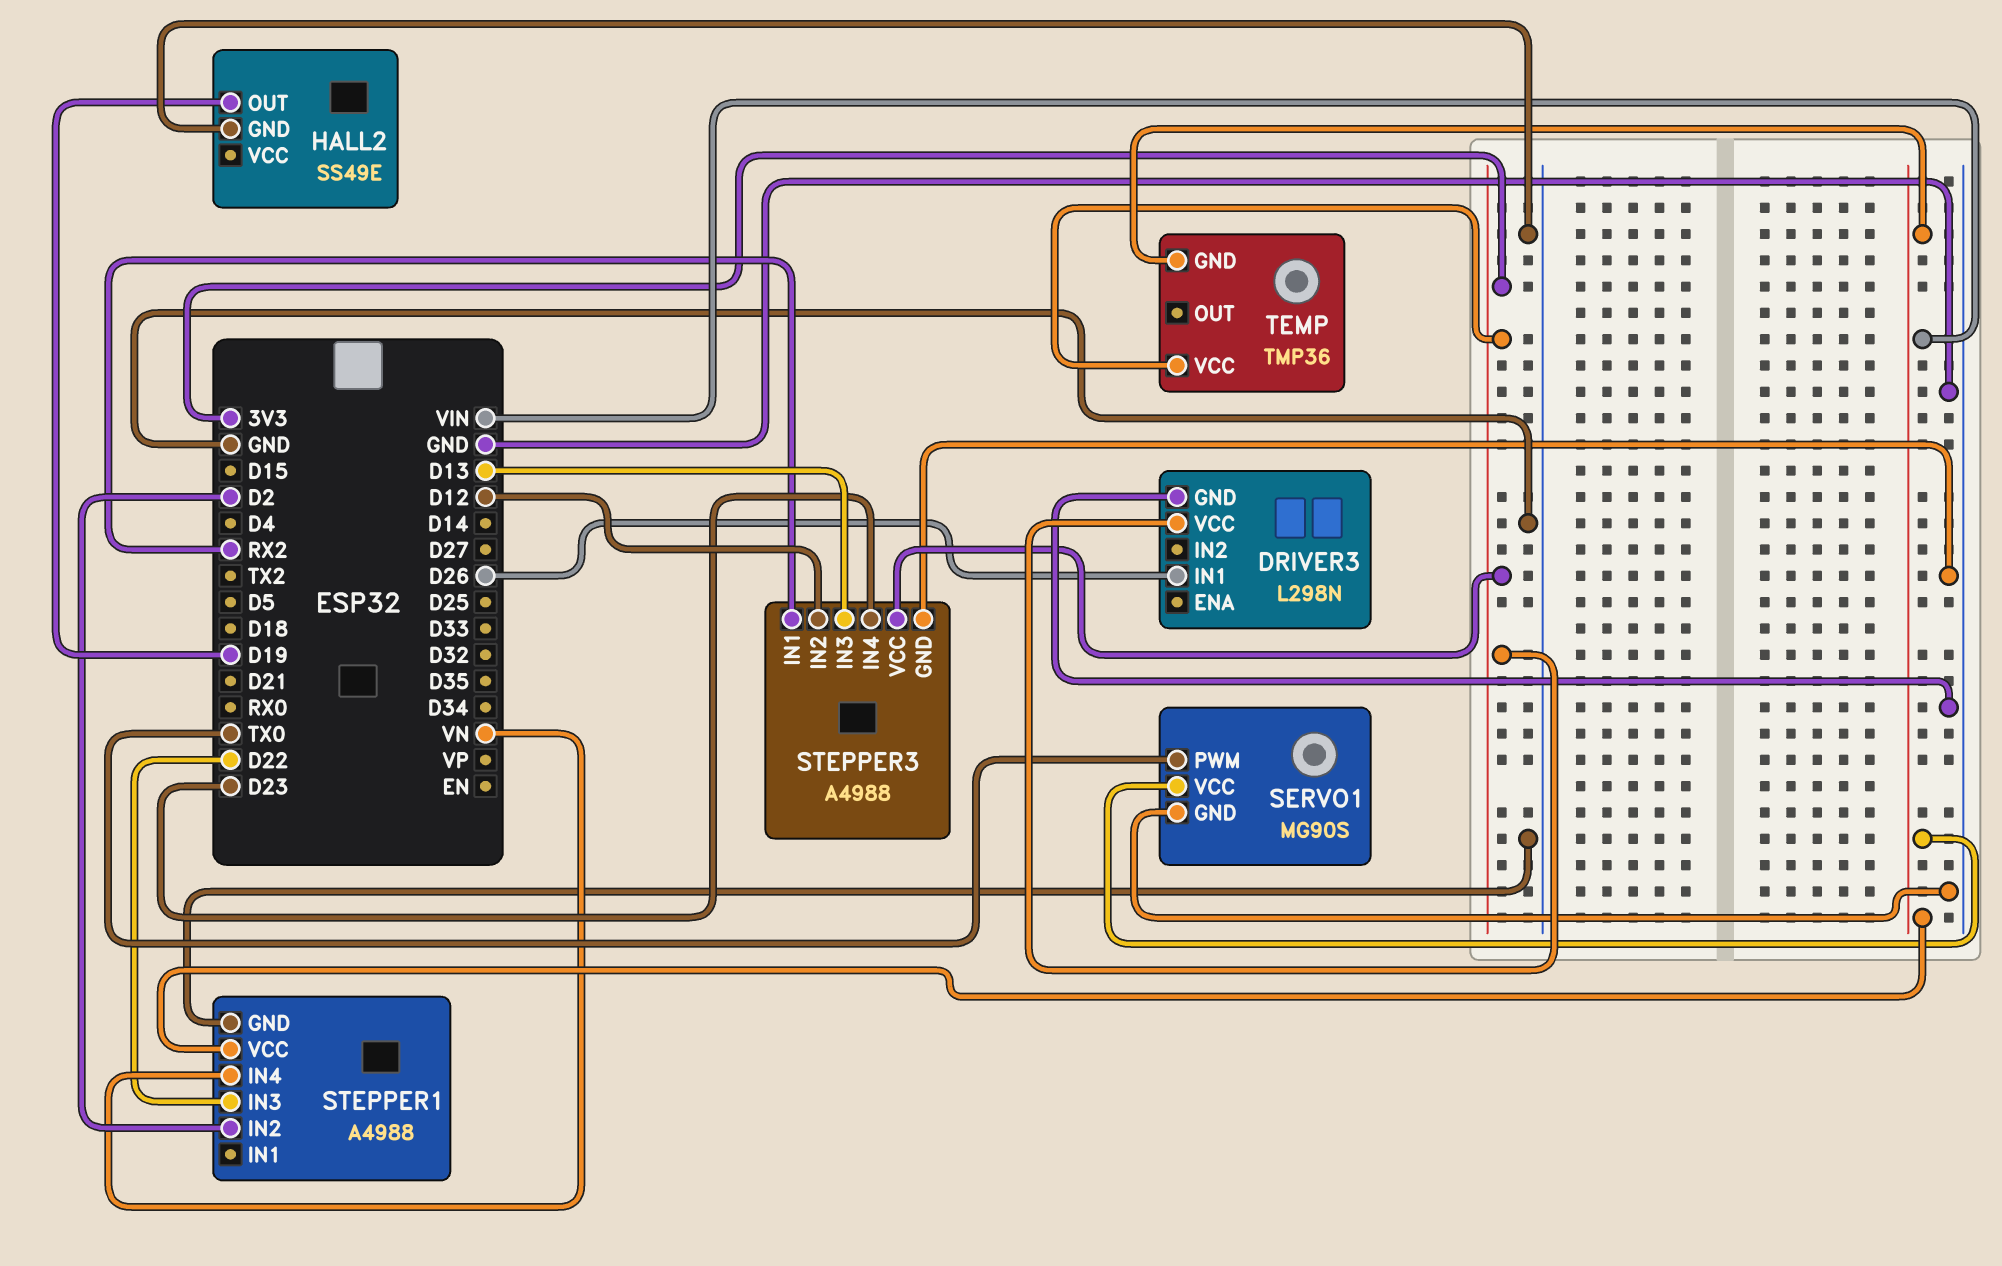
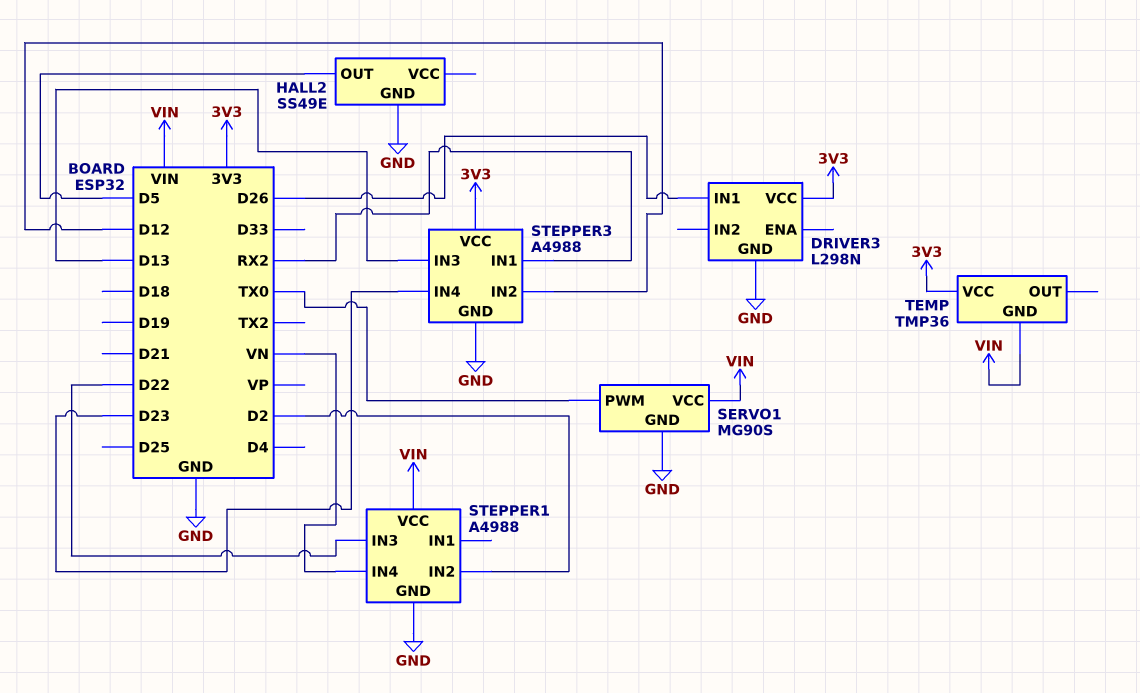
HALL2 pin OUT: D19 -> D5

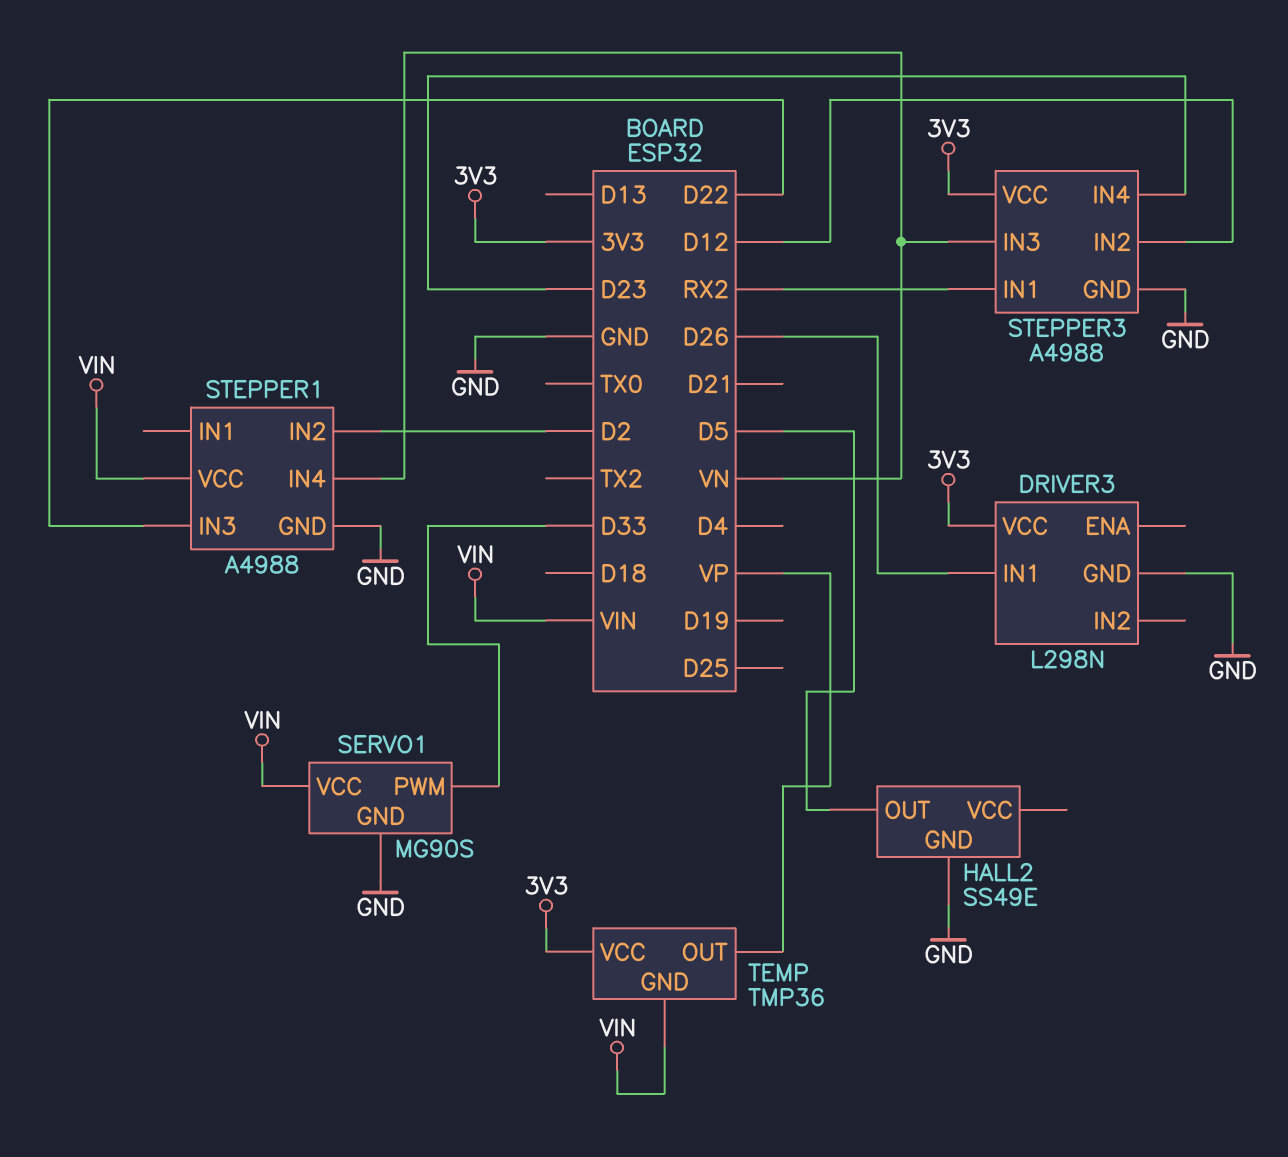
SERVO1 pin PWM: TX0 -> D33
STEPPER3 pin IN3: D13 -> VN
TEMP pin OUT: none -> VP

